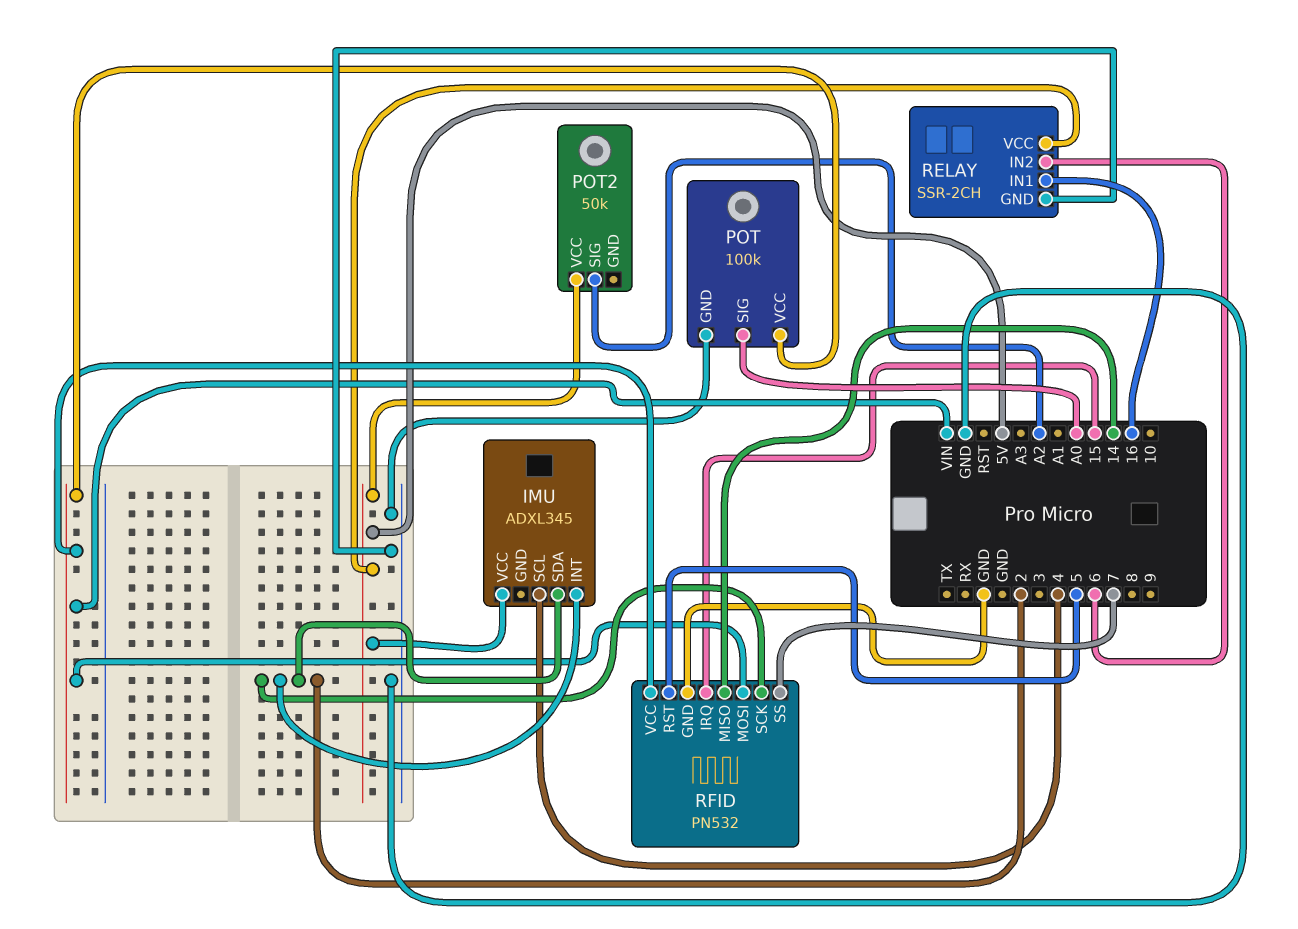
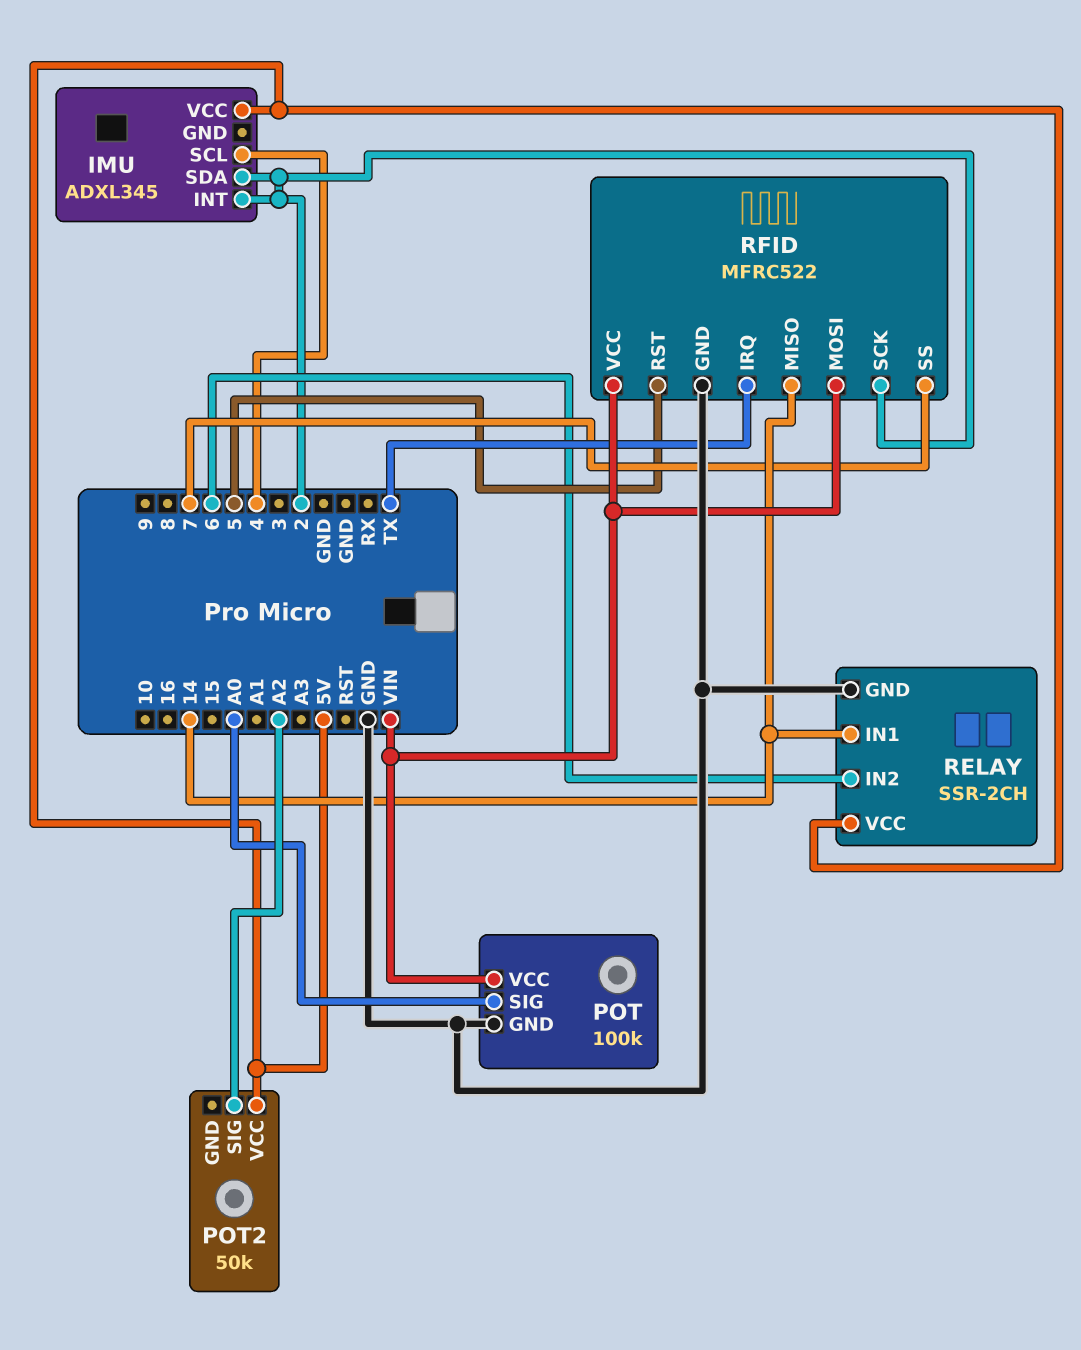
RELAY pin IN1: 16 -> 14
RFID: PN532 -> MFRC522
RFID pin IRQ: 15 -> TX

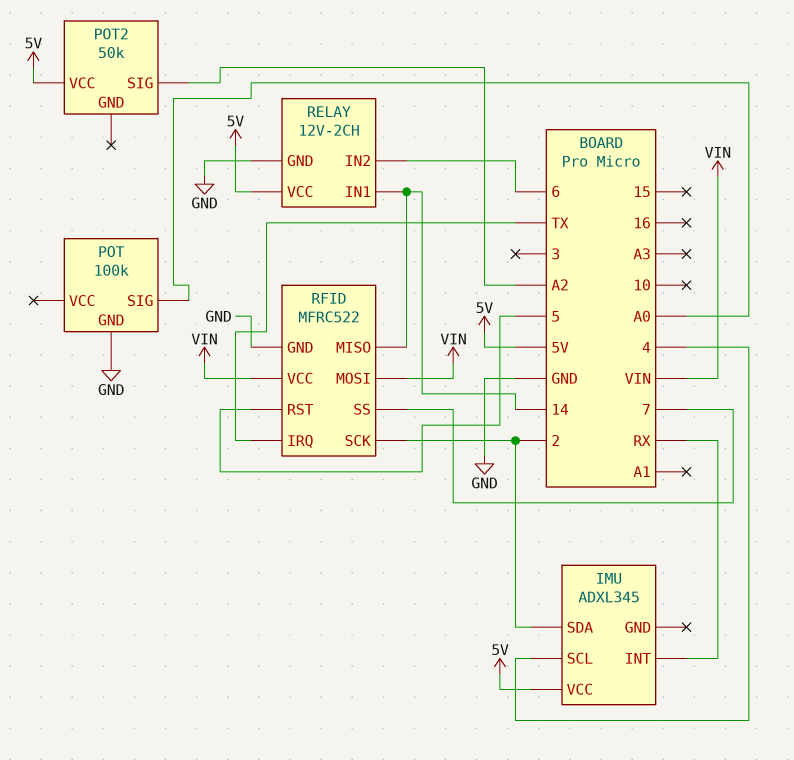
IMU pin INT: 2 -> RX
POT pin VCC: VIN -> none
RELAY: SSR-2CH -> 12V-2CH

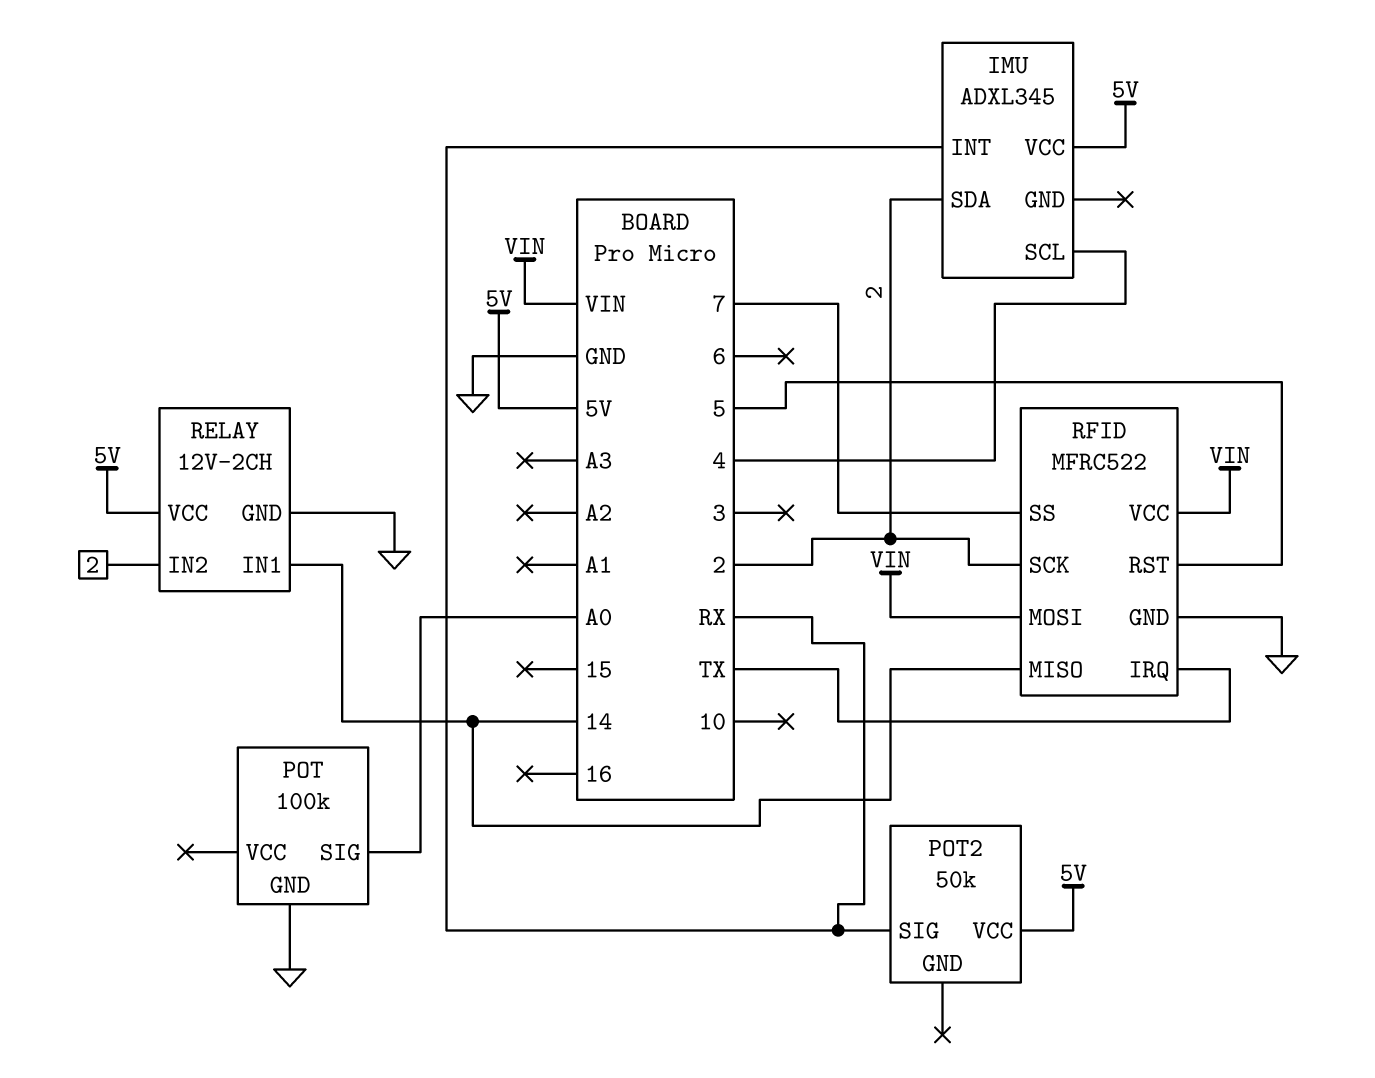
POT2 pin SIG: A2 -> RX
RELAY pin IN2: 6 -> 2

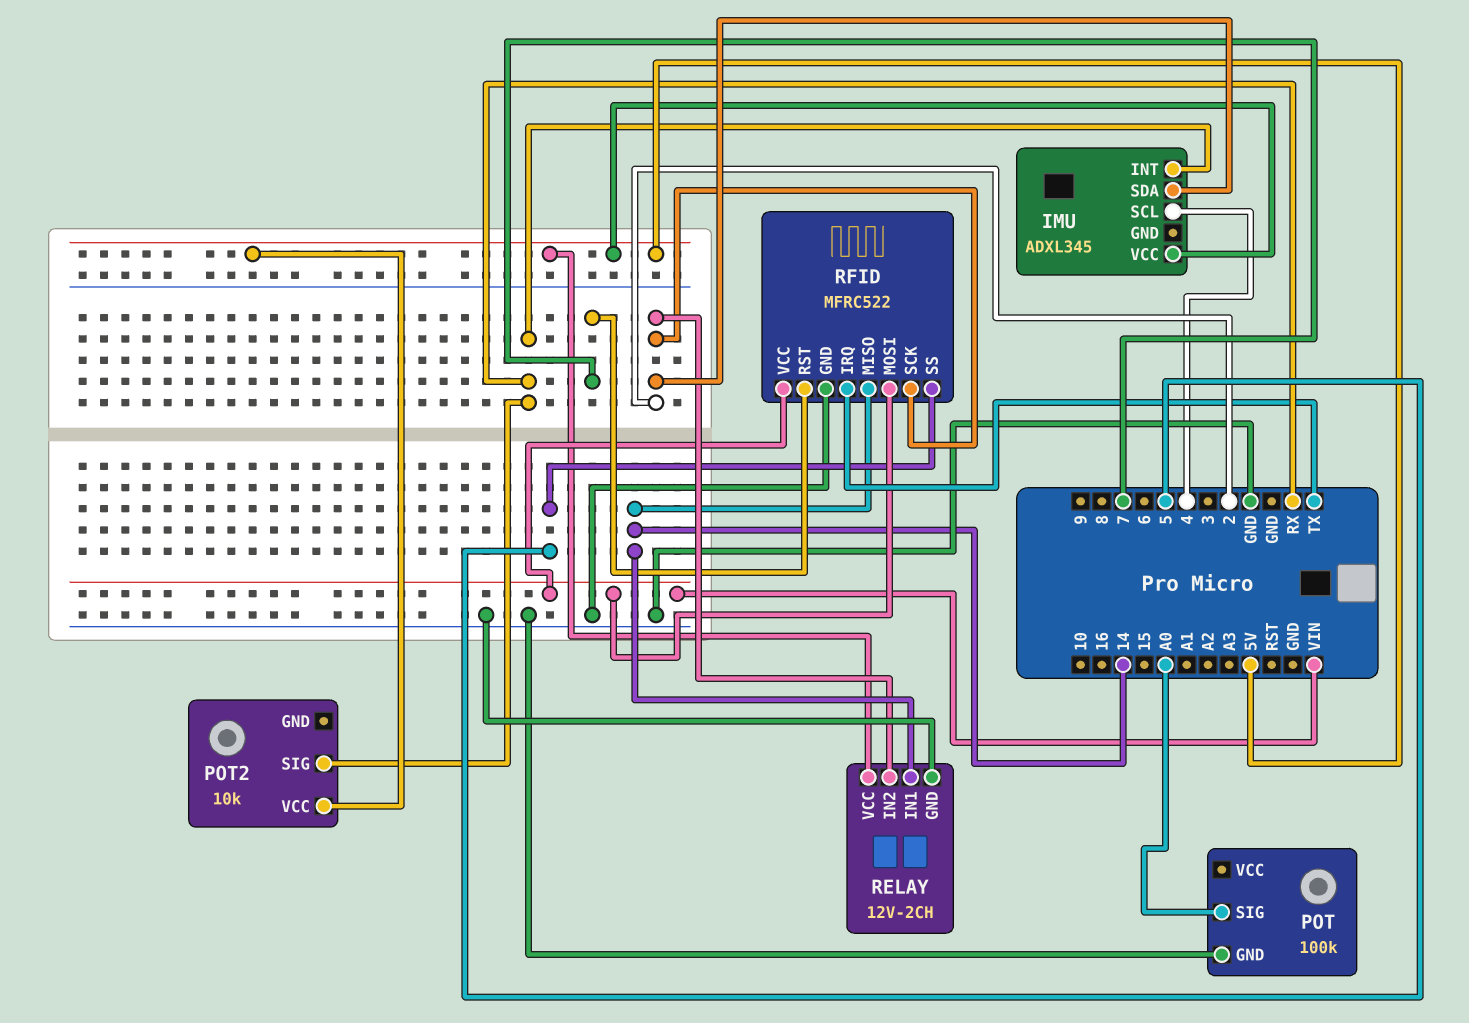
POT2: 50k -> 10k
RFID pin RST: 5 -> 7
RFID pin SS: 7 -> 5

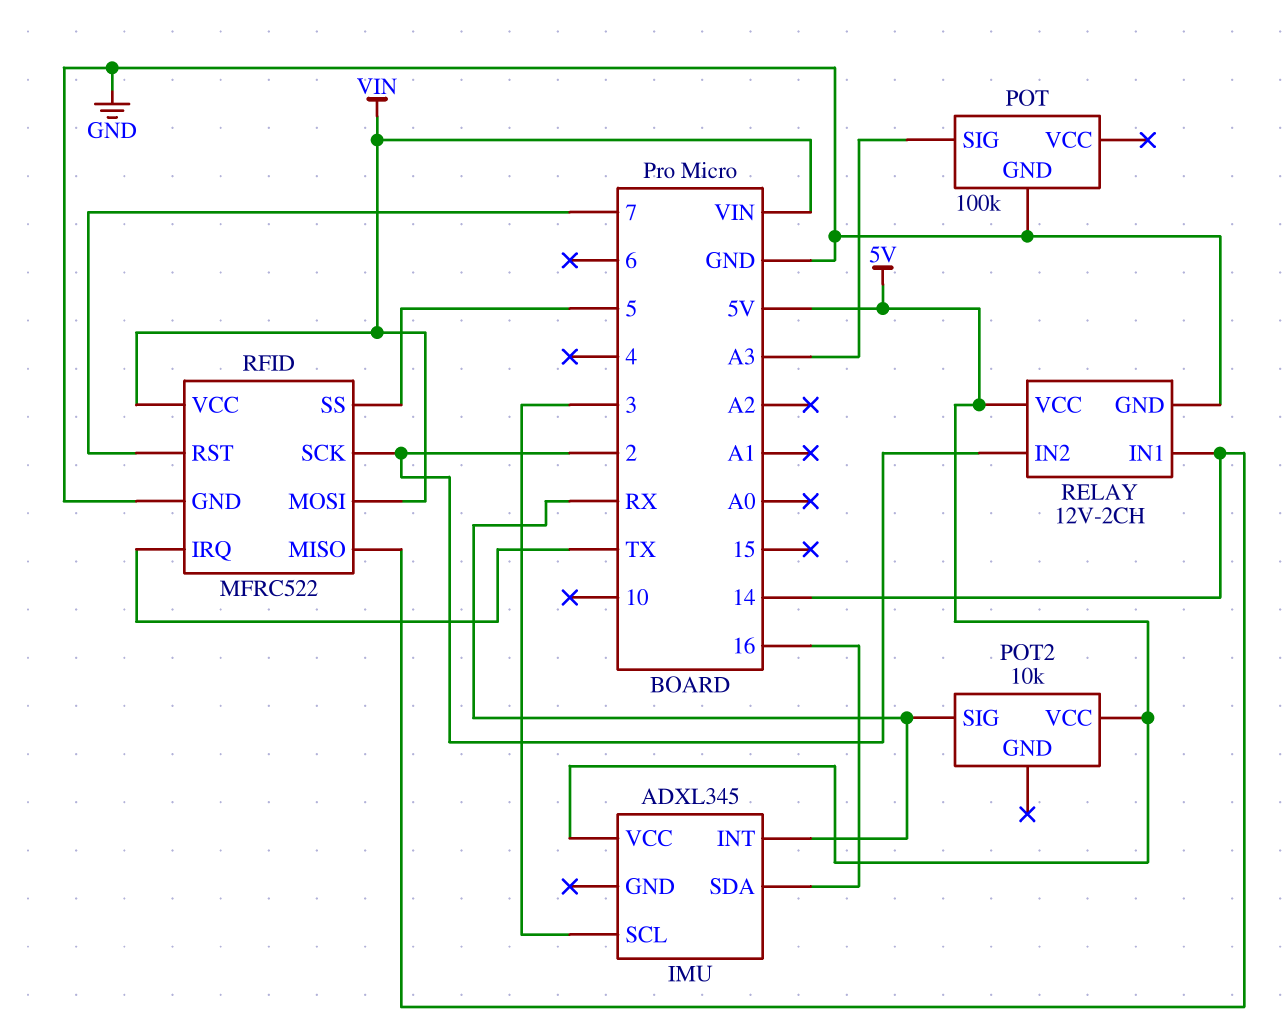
IMU pin SCL: 4 -> 3
IMU pin SDA: 2 -> 16
POT pin SIG: A0 -> A3

